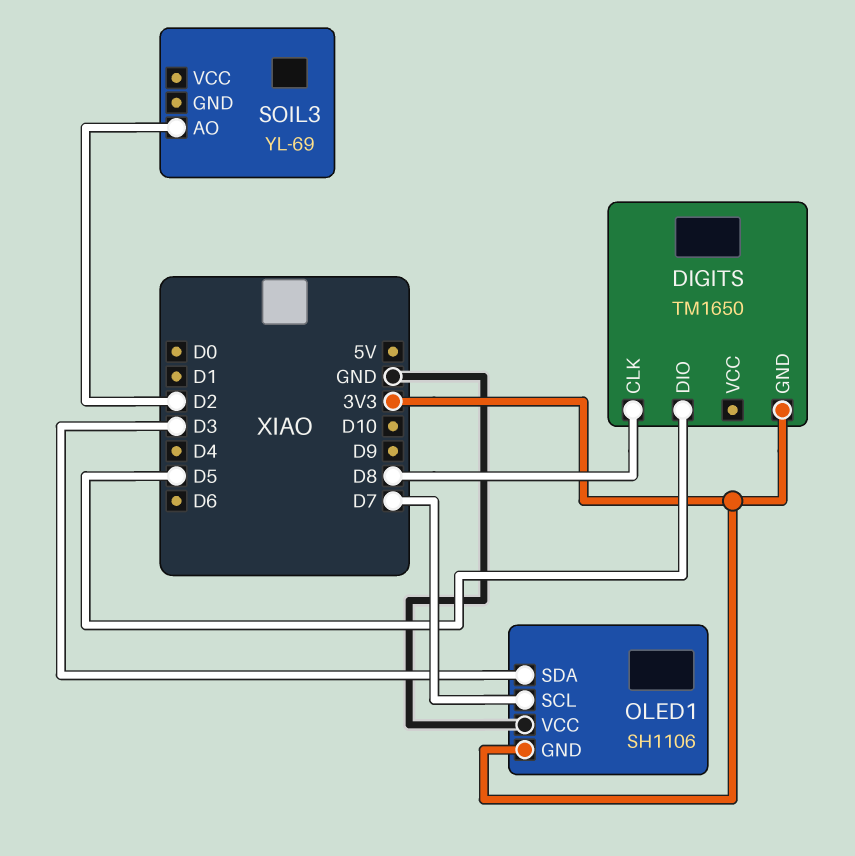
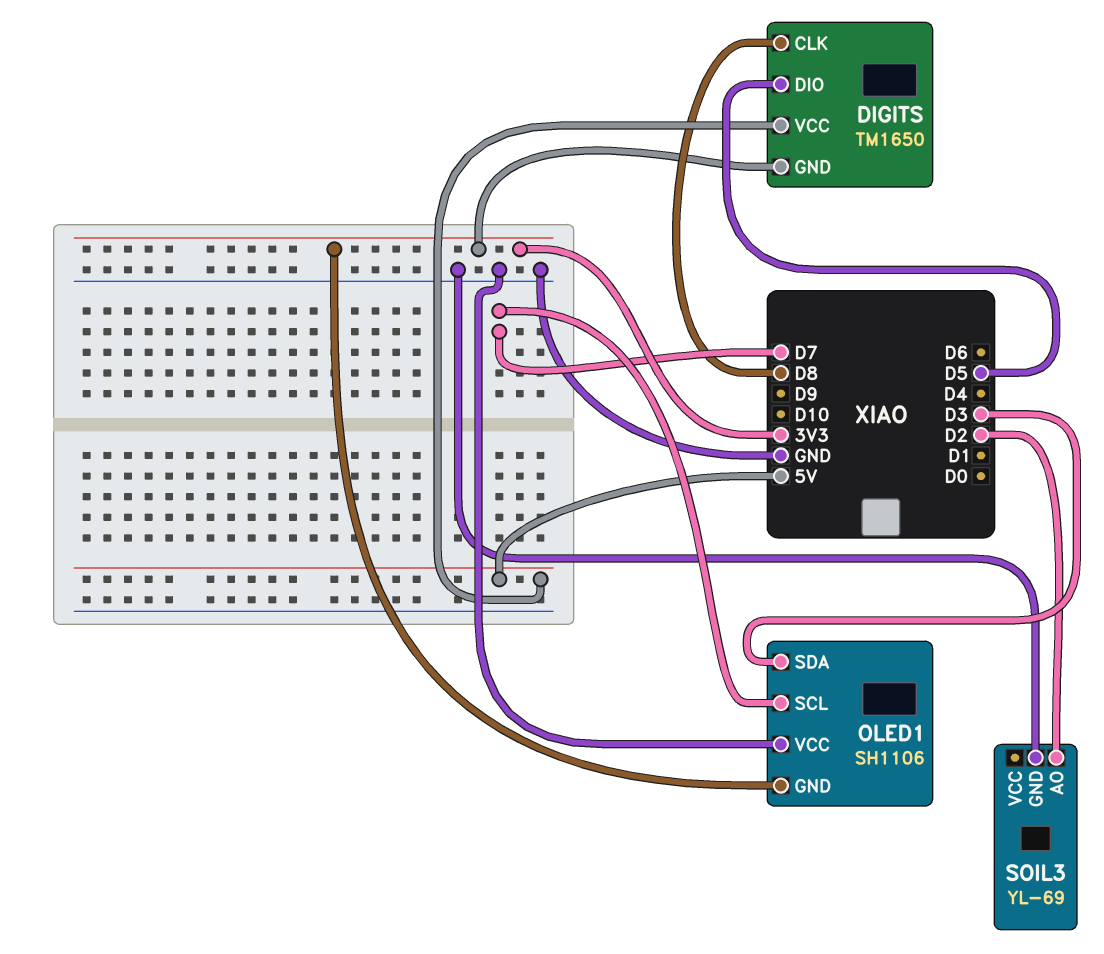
DIGITS pin VCC: none -> 5V
SOIL3 pin GND: none -> GND

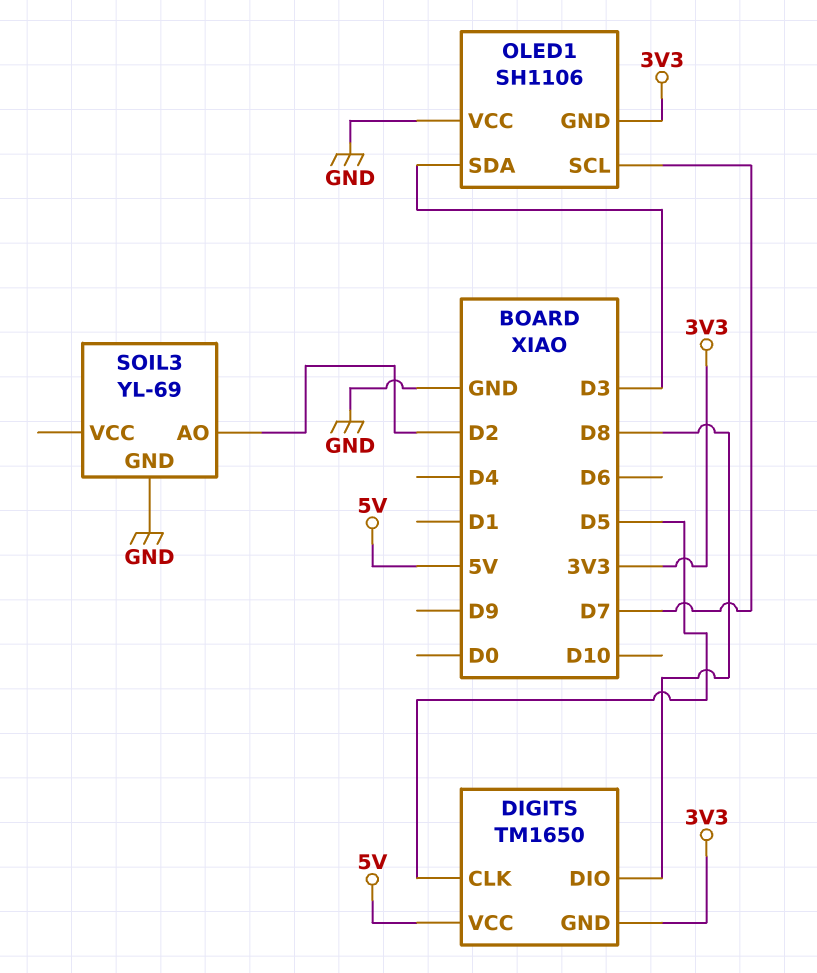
DIGITS pin CLK: D8 -> D5
DIGITS pin DIO: D5 -> D8

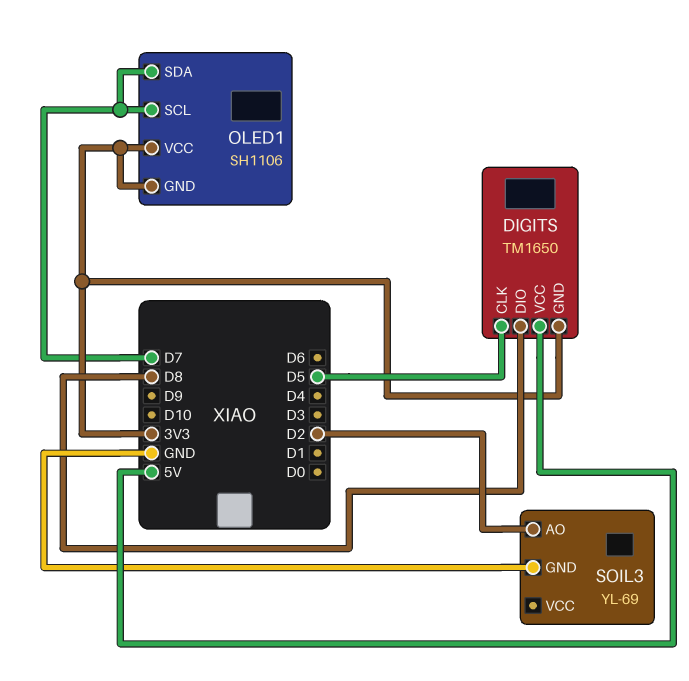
OLED1 pin SDA: D3 -> D7
OLED1 pin VCC: GND -> 3V3

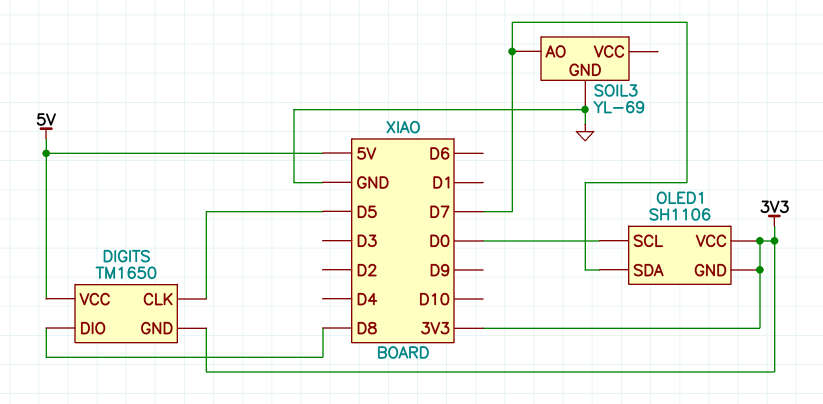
OLED1 pin SCL: D7 -> D0
SOIL3 pin AO: D2 -> D7

